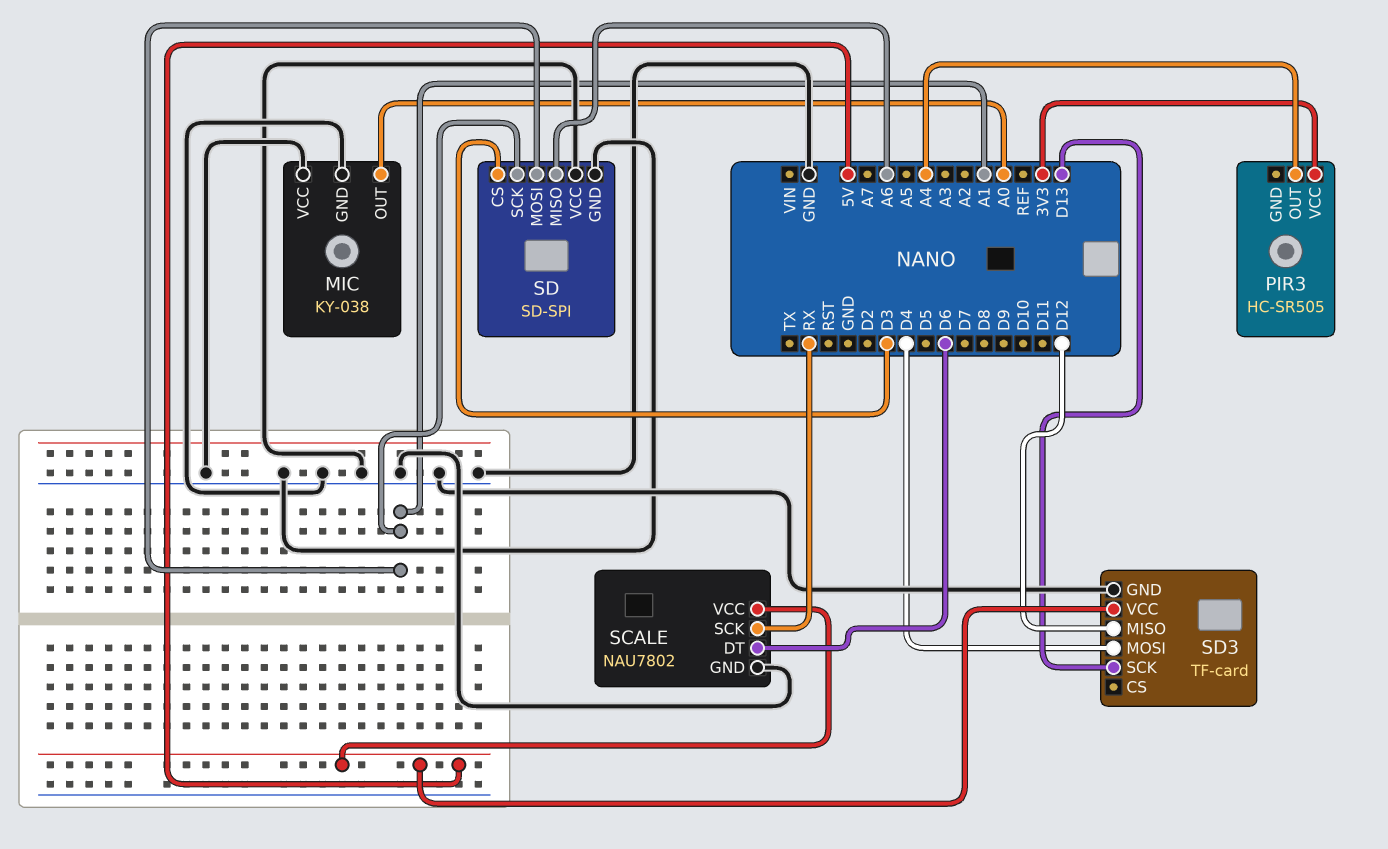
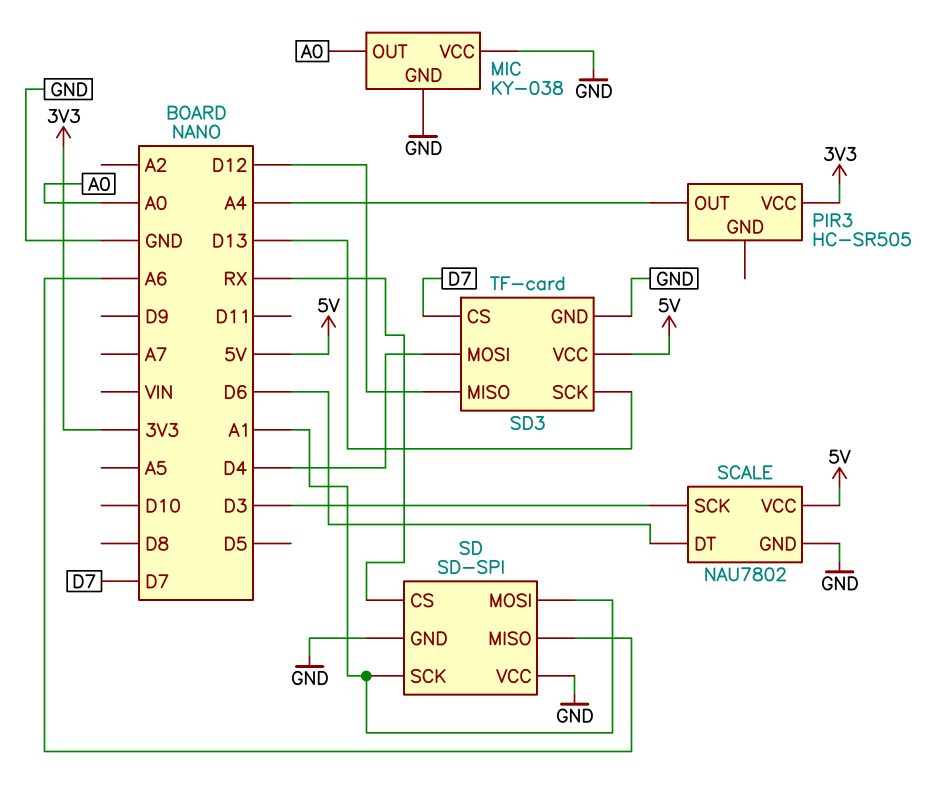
SCALE pin SCK: RX -> D3
SD pin CS: D3 -> RX
SD3 pin CS: none -> D7

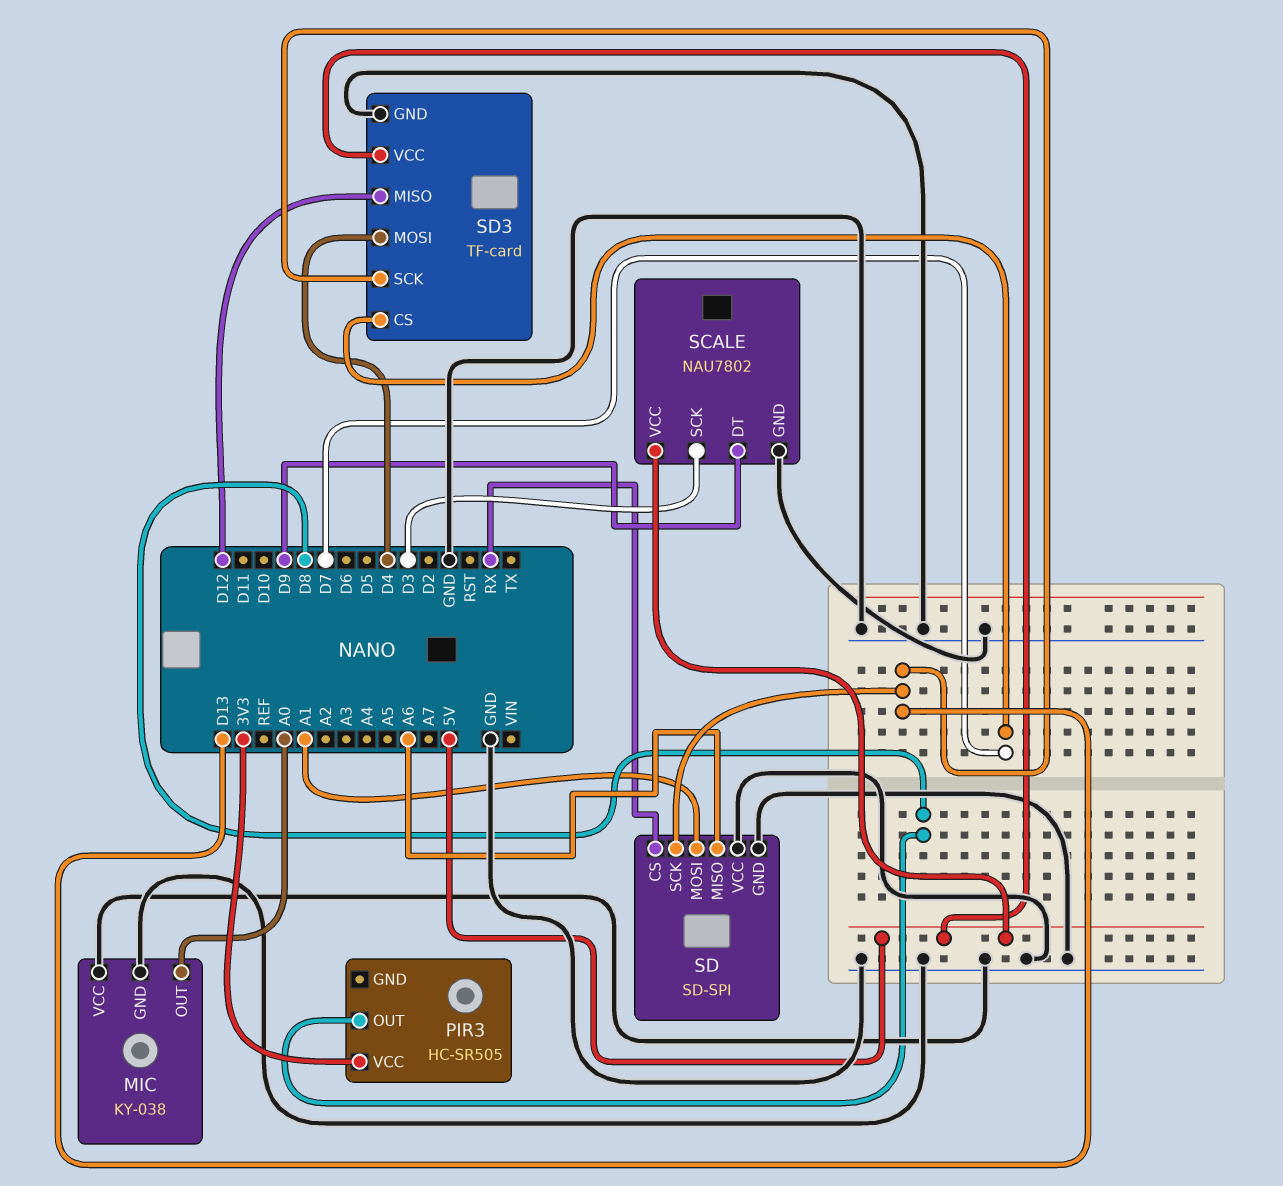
PIR3 pin OUT: A4 -> D8
SCALE pin DT: D6 -> D9
SD pin SCK: A1 -> D13

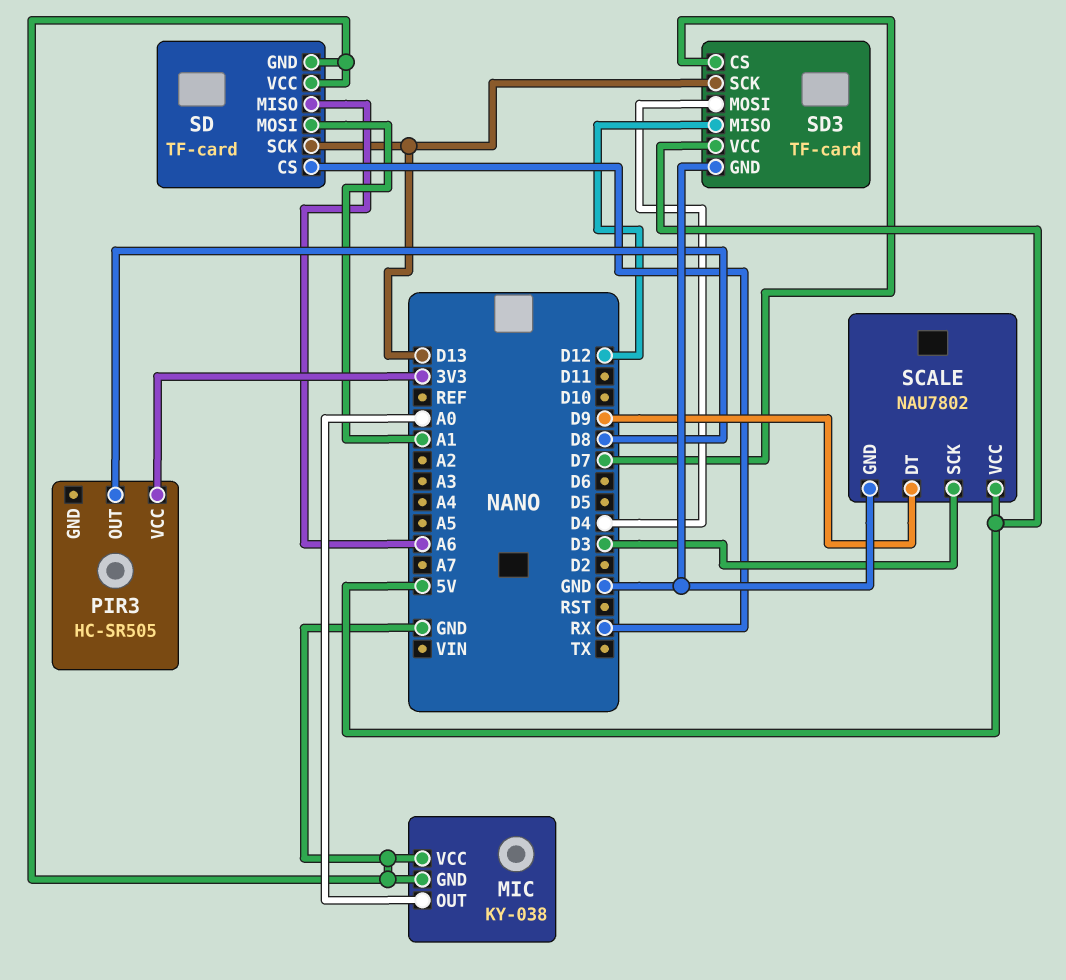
SD: SD-SPI -> TF-card

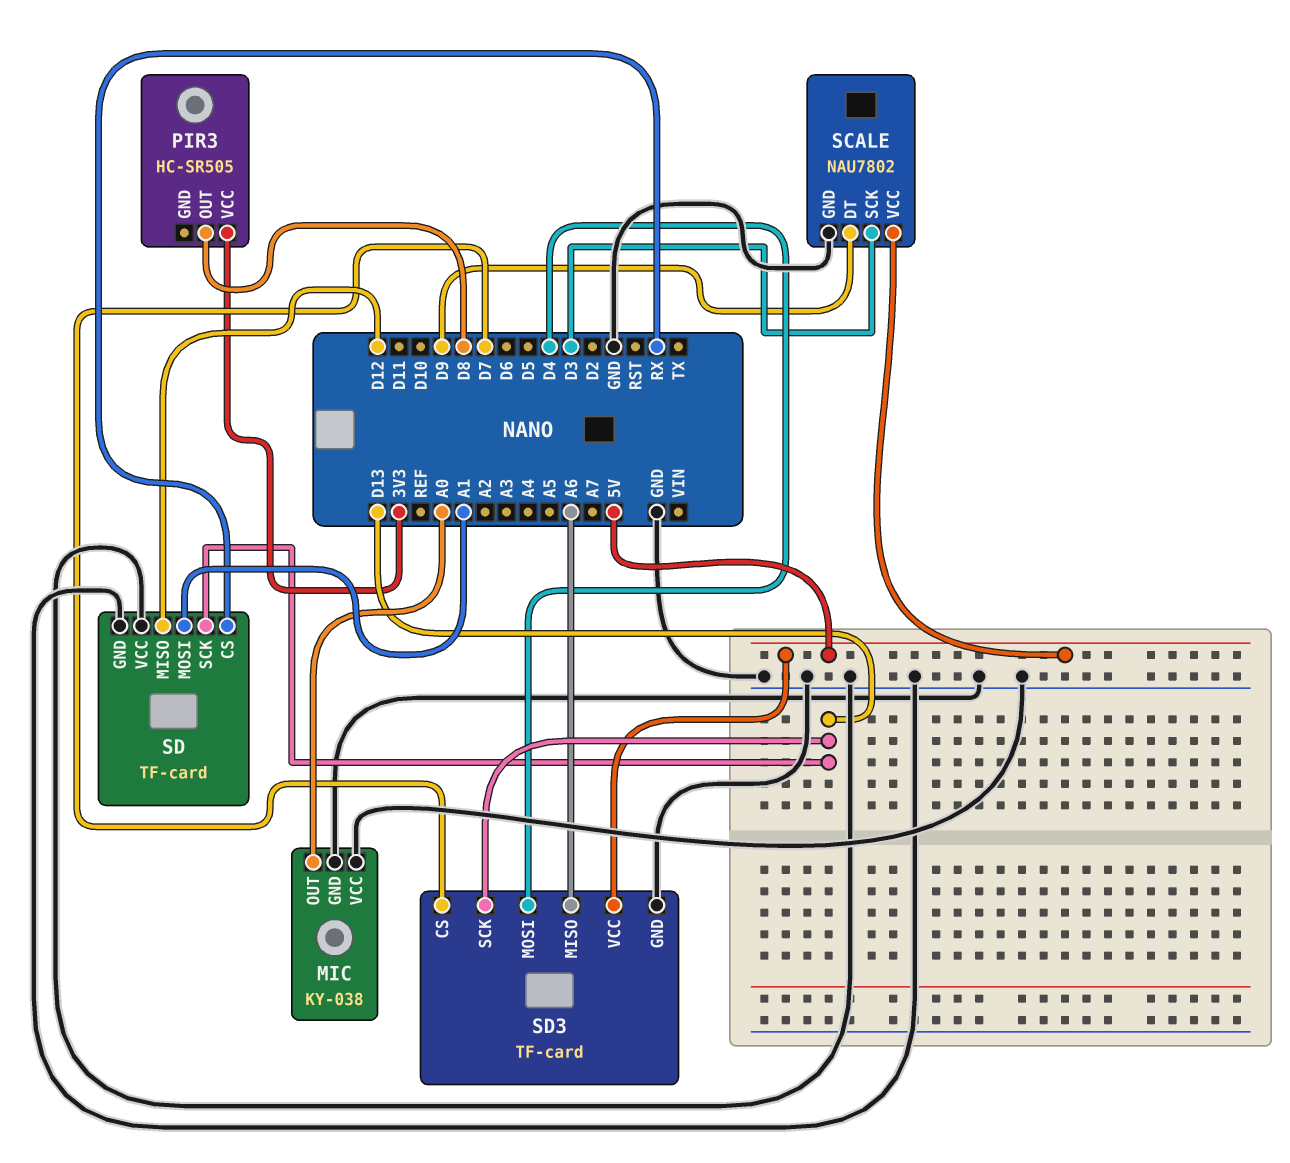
SD pin MISO: A6 -> D12
SD3 pin MISO: D12 -> A6

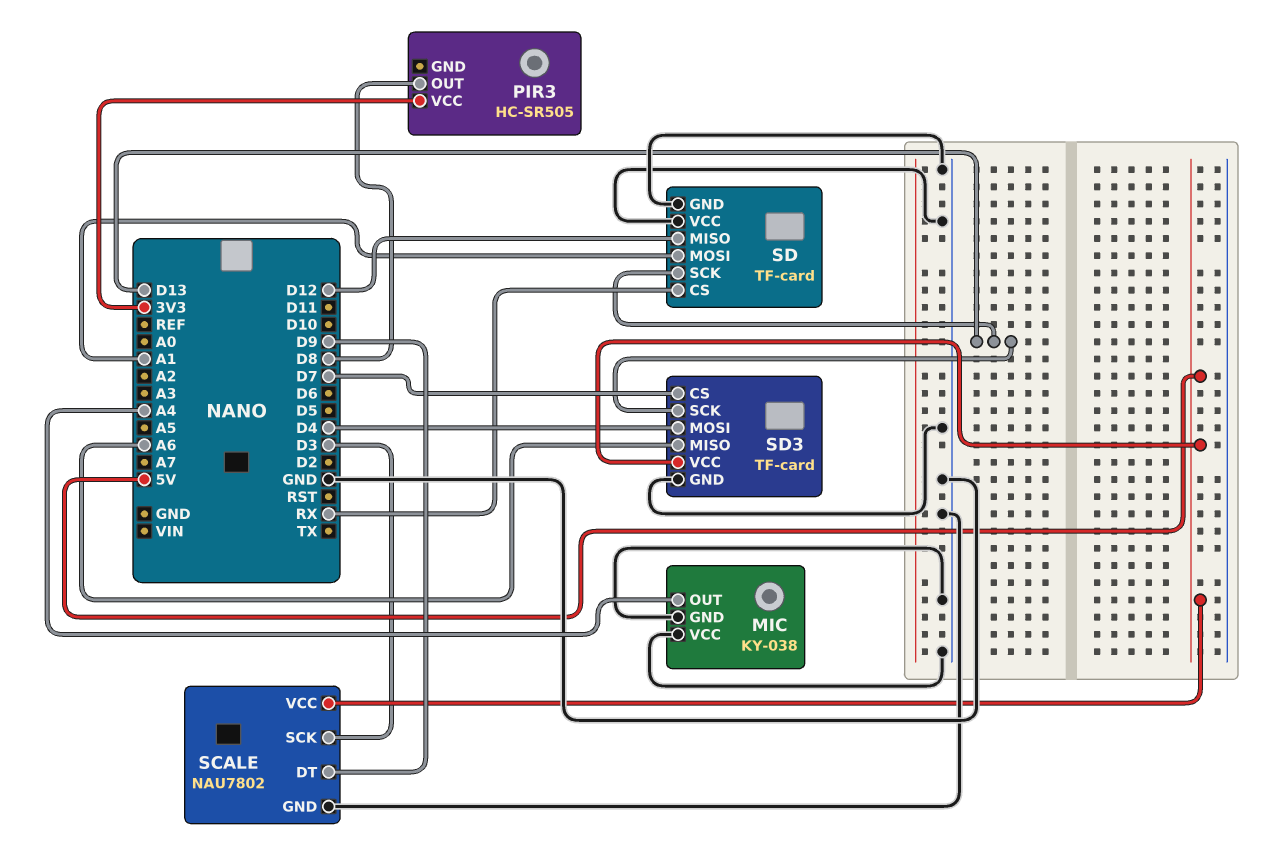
MIC pin OUT: A0 -> A4

